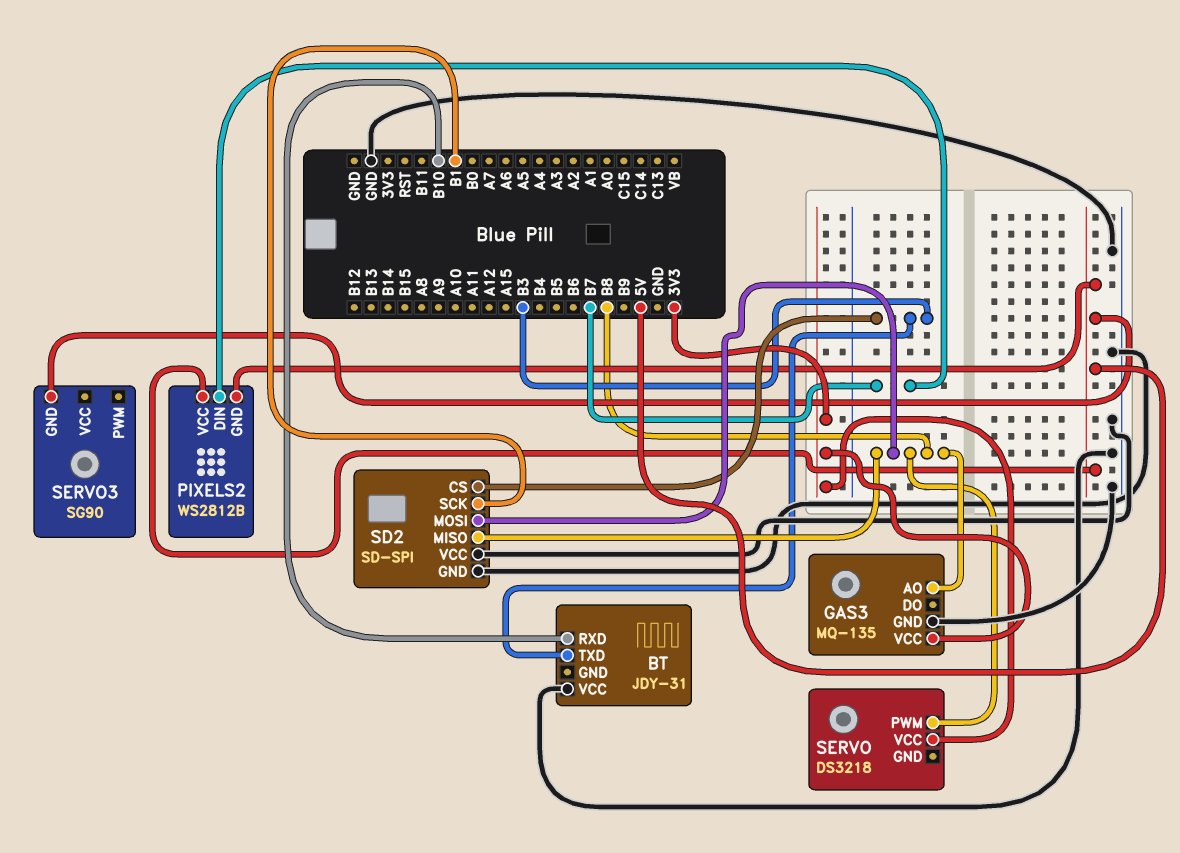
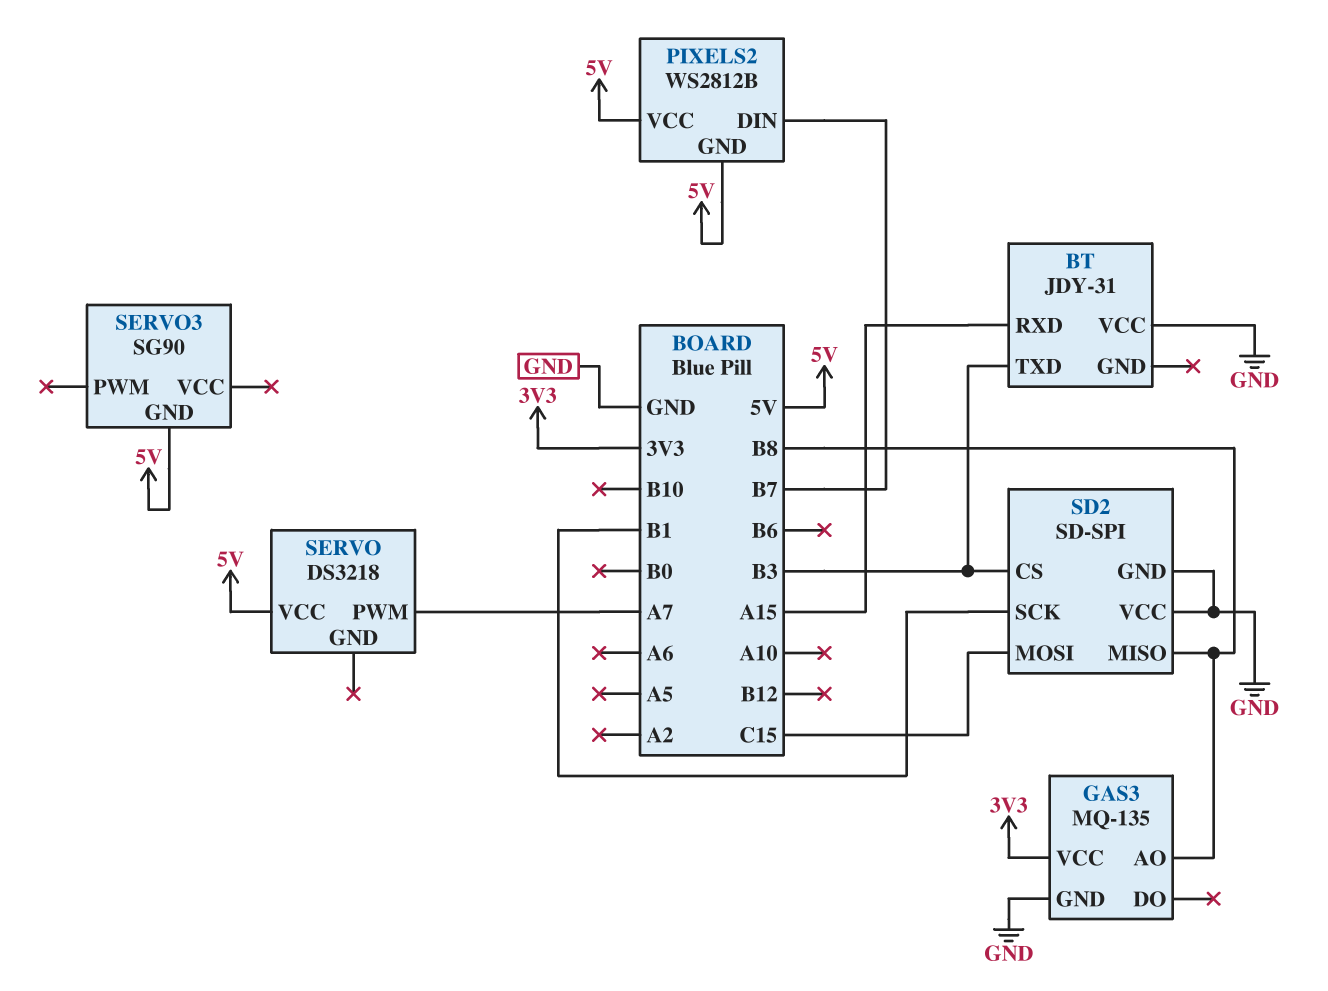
BT pin RXD: B10 -> A15
SD2 pin MOSI: B8 -> C15
SERVO pin PWM: B8 -> A7
SERVO pin VCC: 3V3 -> 5V

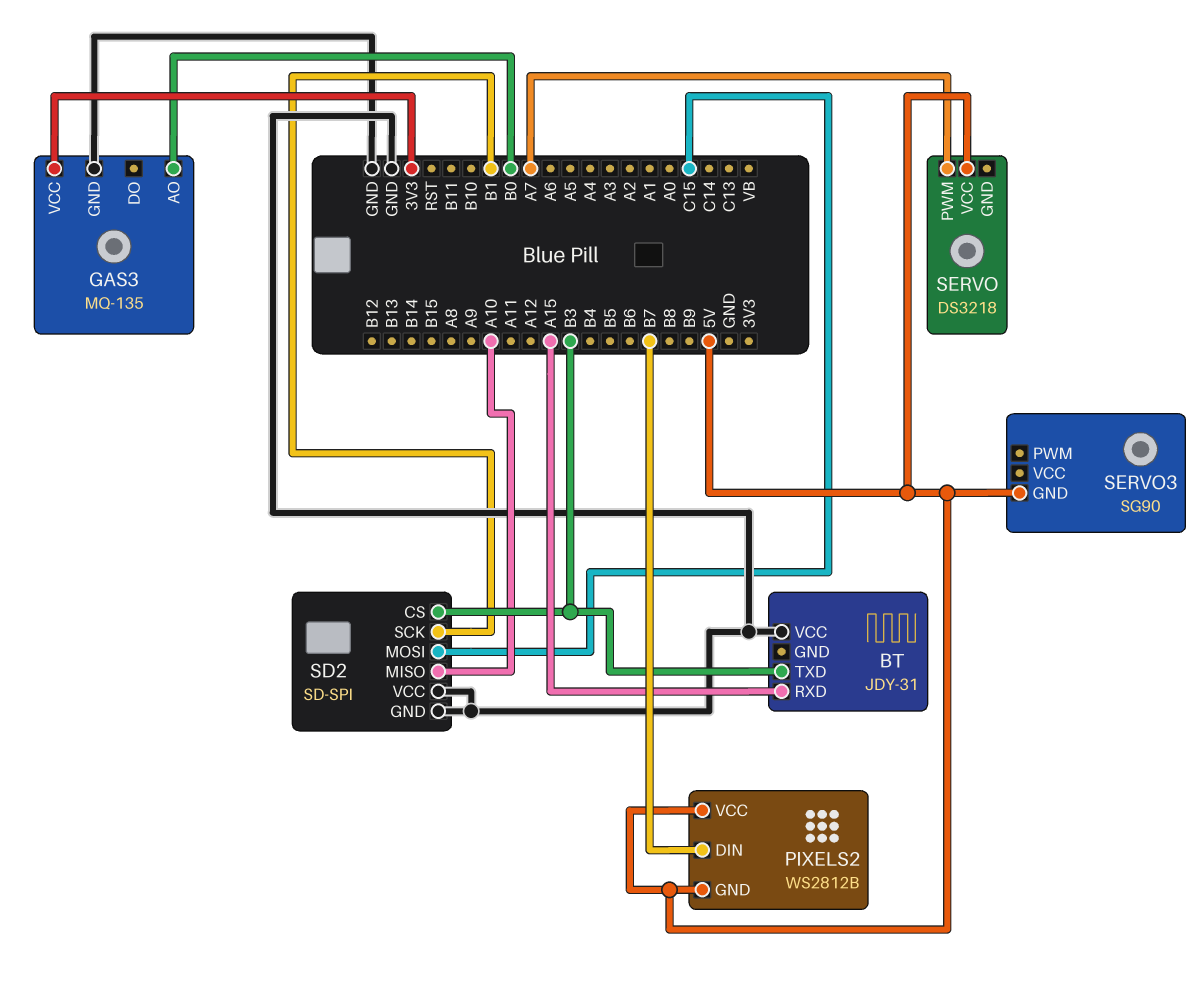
GAS3 pin AO: B8 -> B0
SD2 pin MISO: B8 -> A10

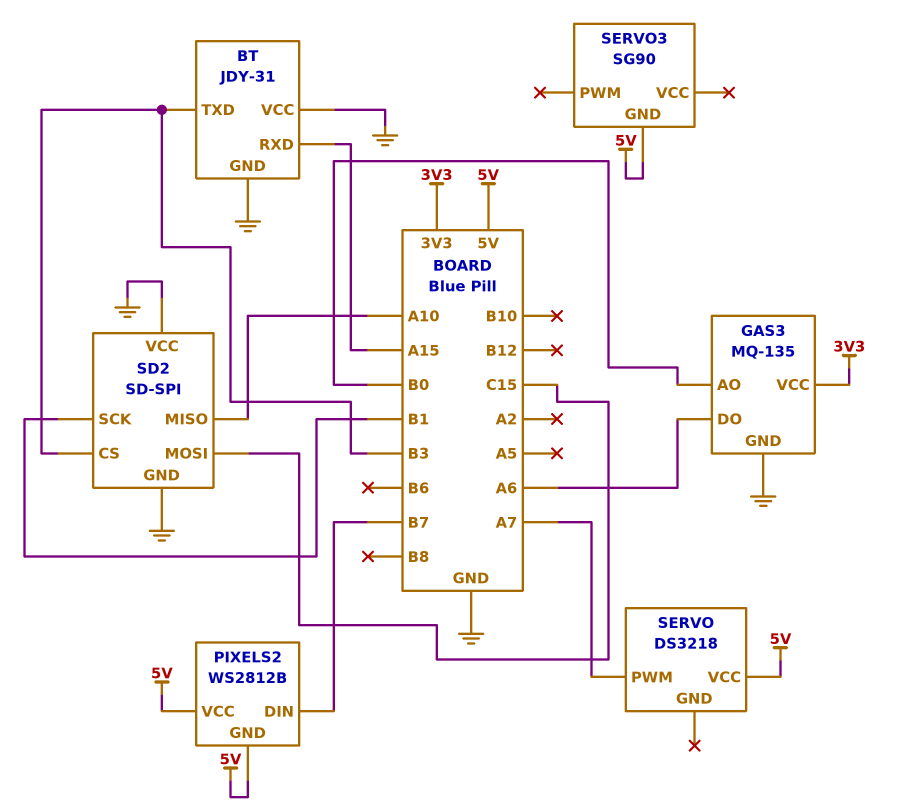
BT pin GND: none -> GND
GAS3 pin DO: none -> A6

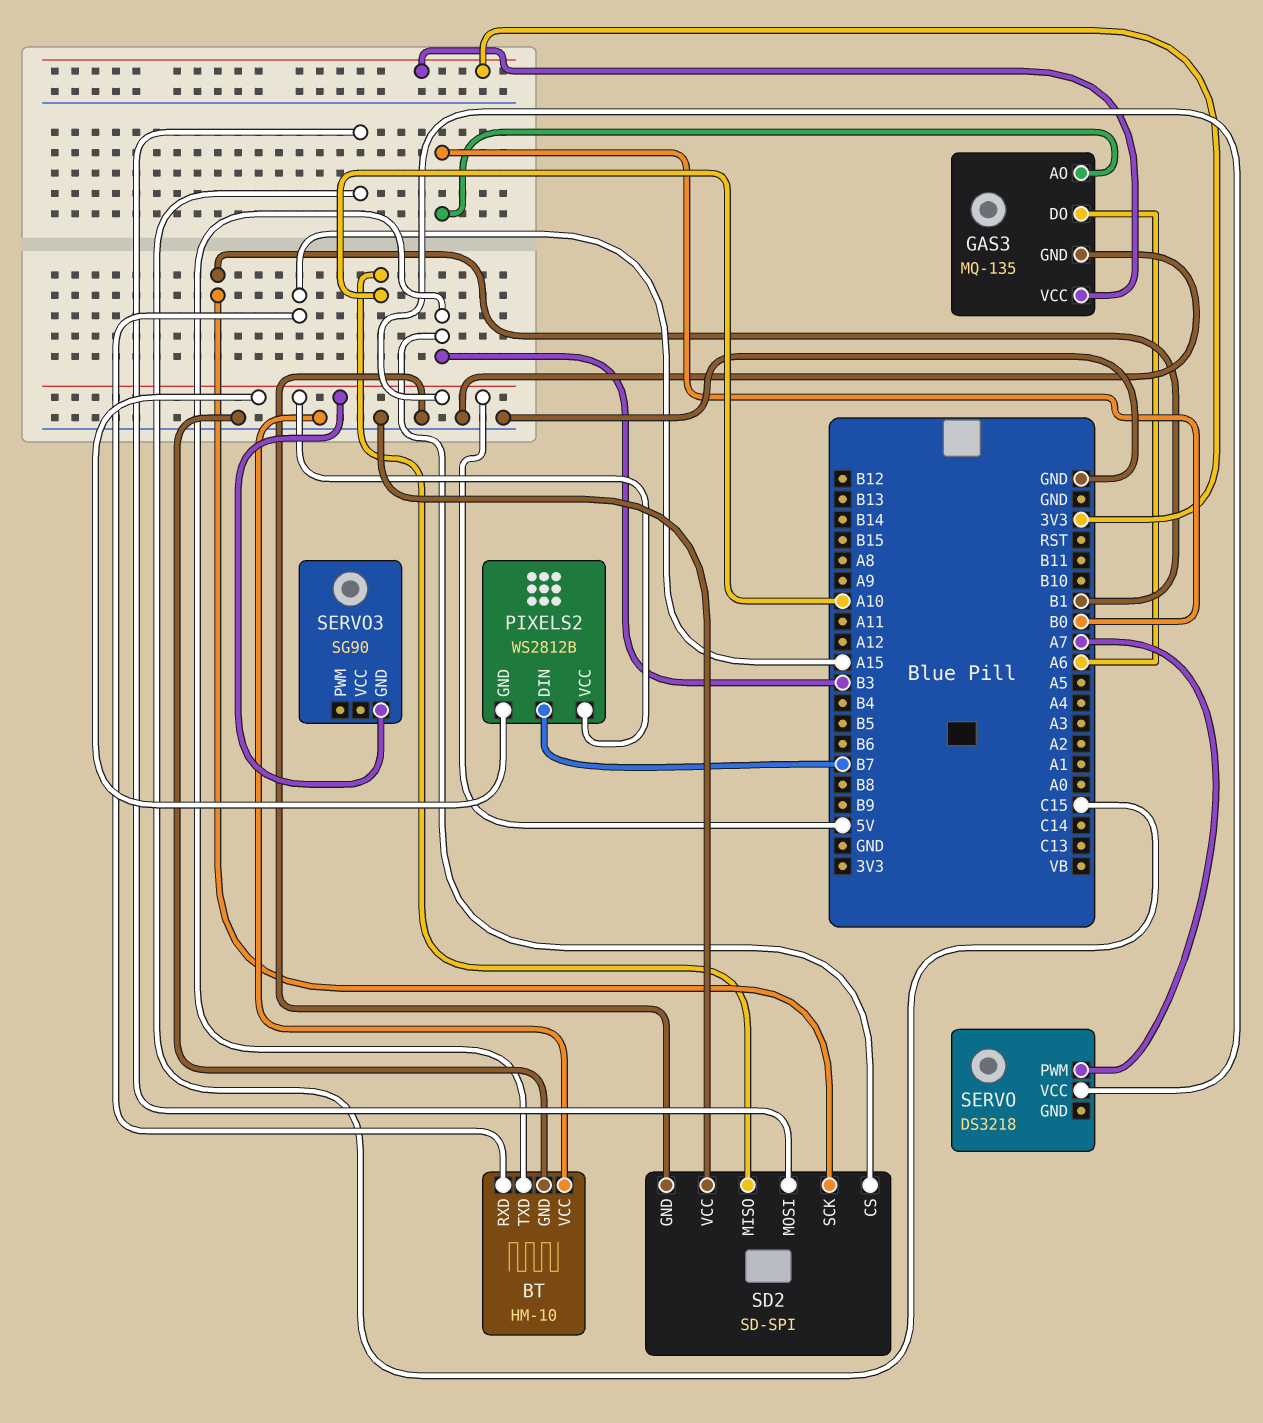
BT: JDY-31 -> HM-10

